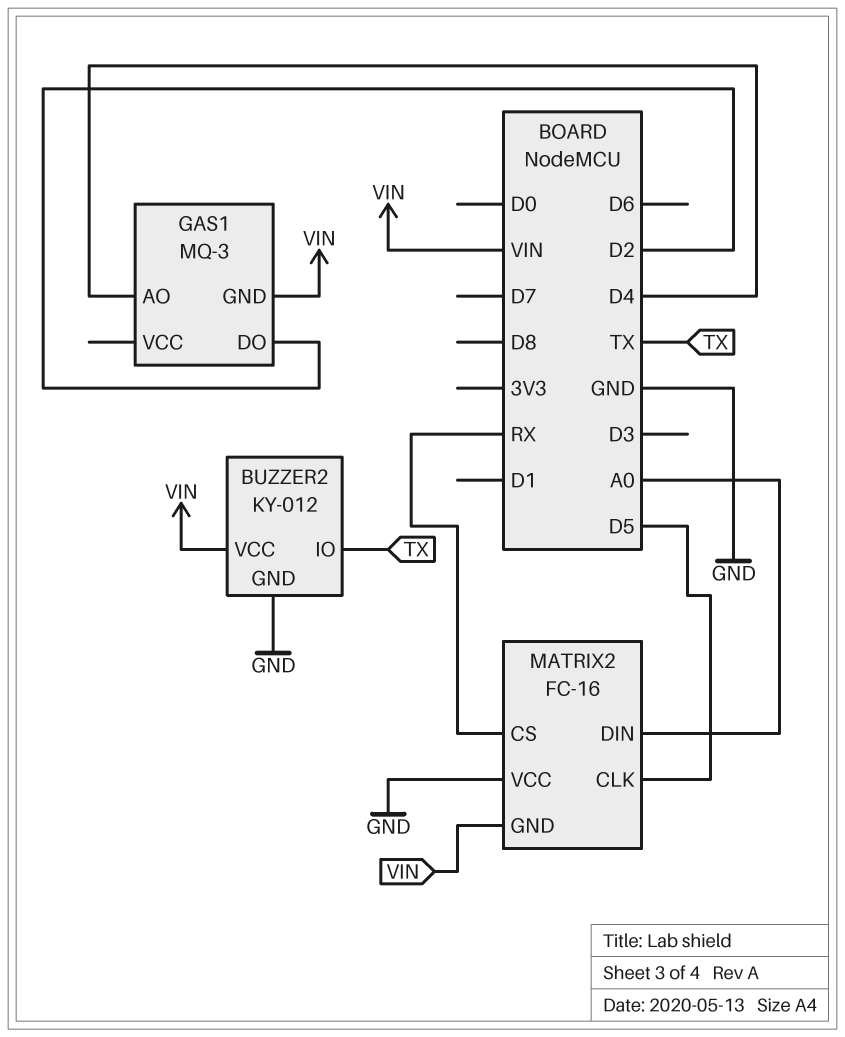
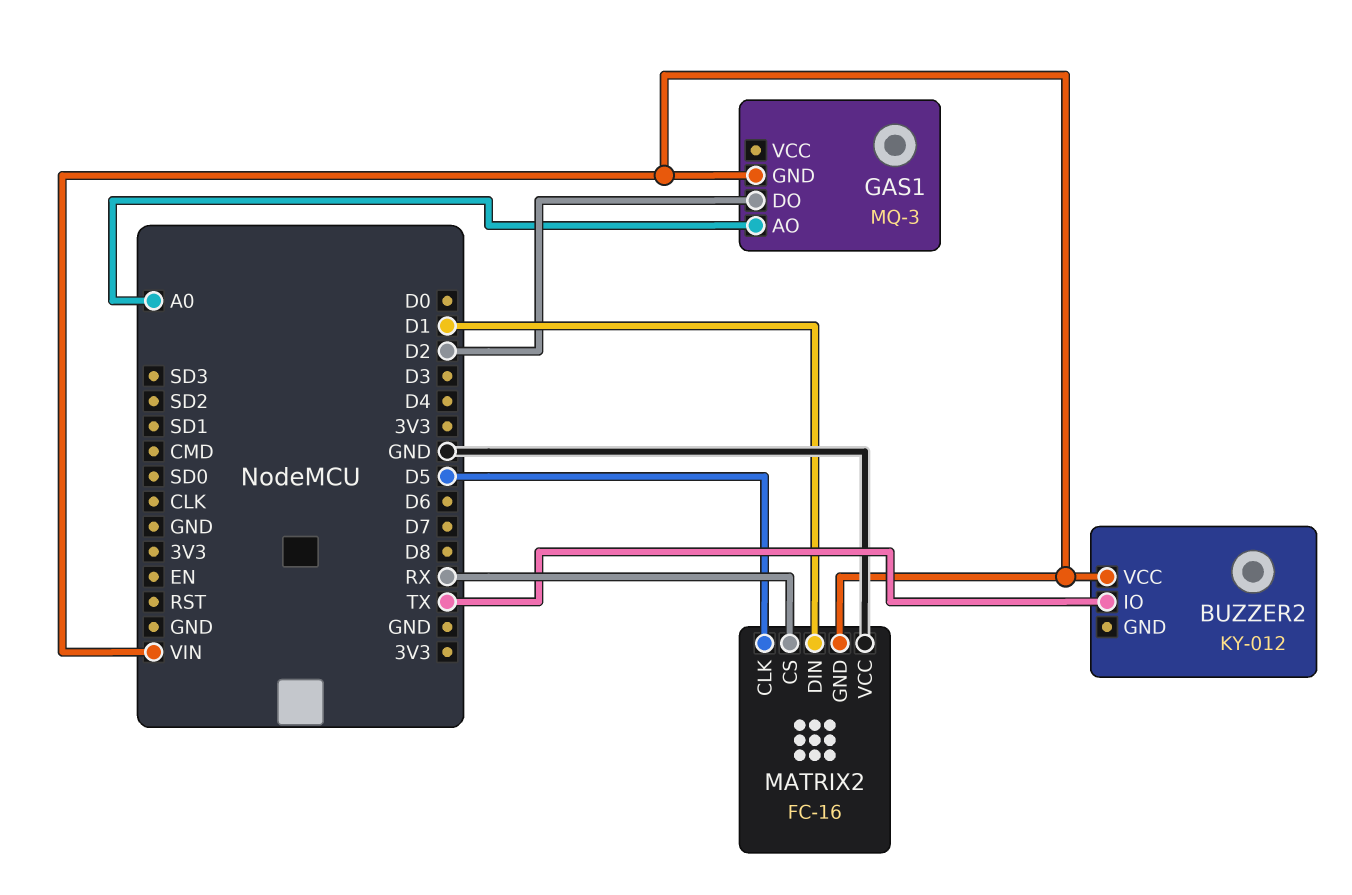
BUZZER2 pin GND: GND -> none
GAS1 pin AO: D4 -> A0
MATRIX2 pin DIN: A0 -> D1

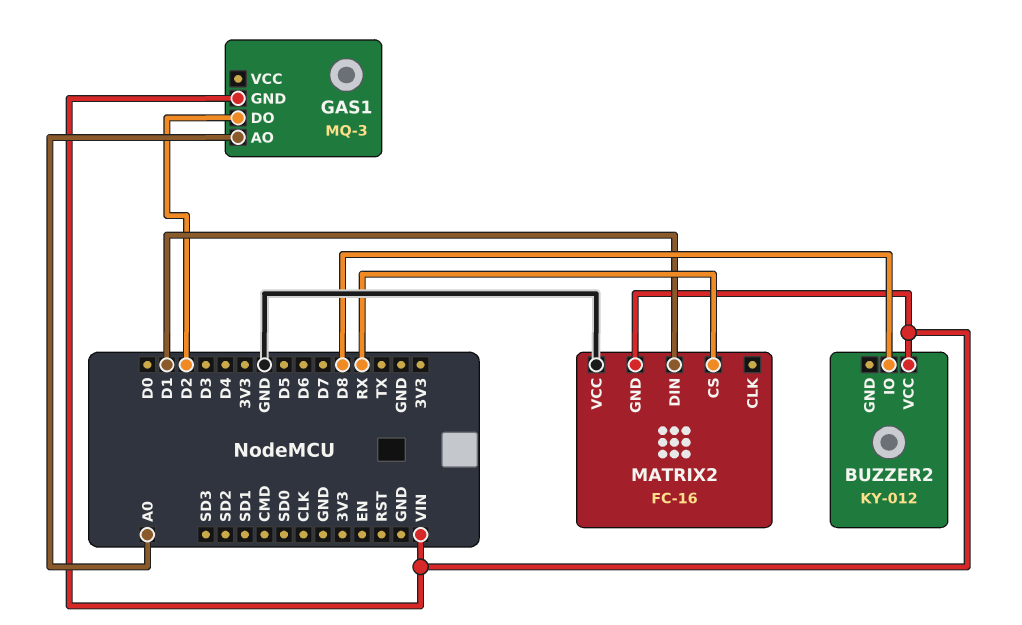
BUZZER2 pin IO: TX -> D8
MATRIX2 pin CLK: D5 -> none

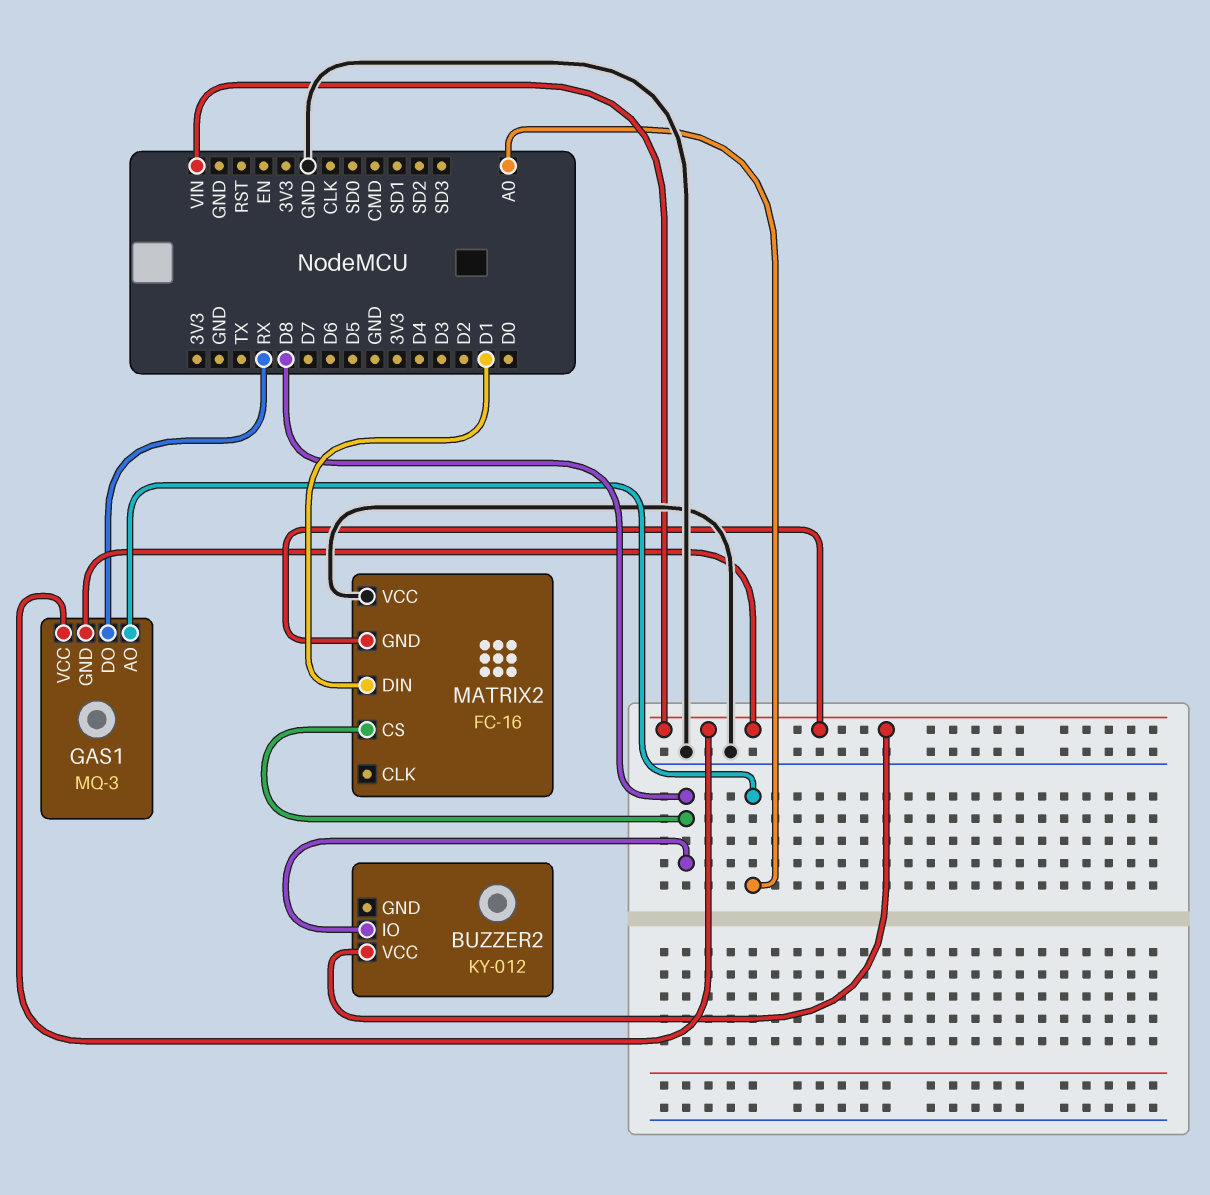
GAS1 pin DO: D2 -> RX
GAS1 pin VCC: none -> VIN
MATRIX2 pin CS: RX -> D8

